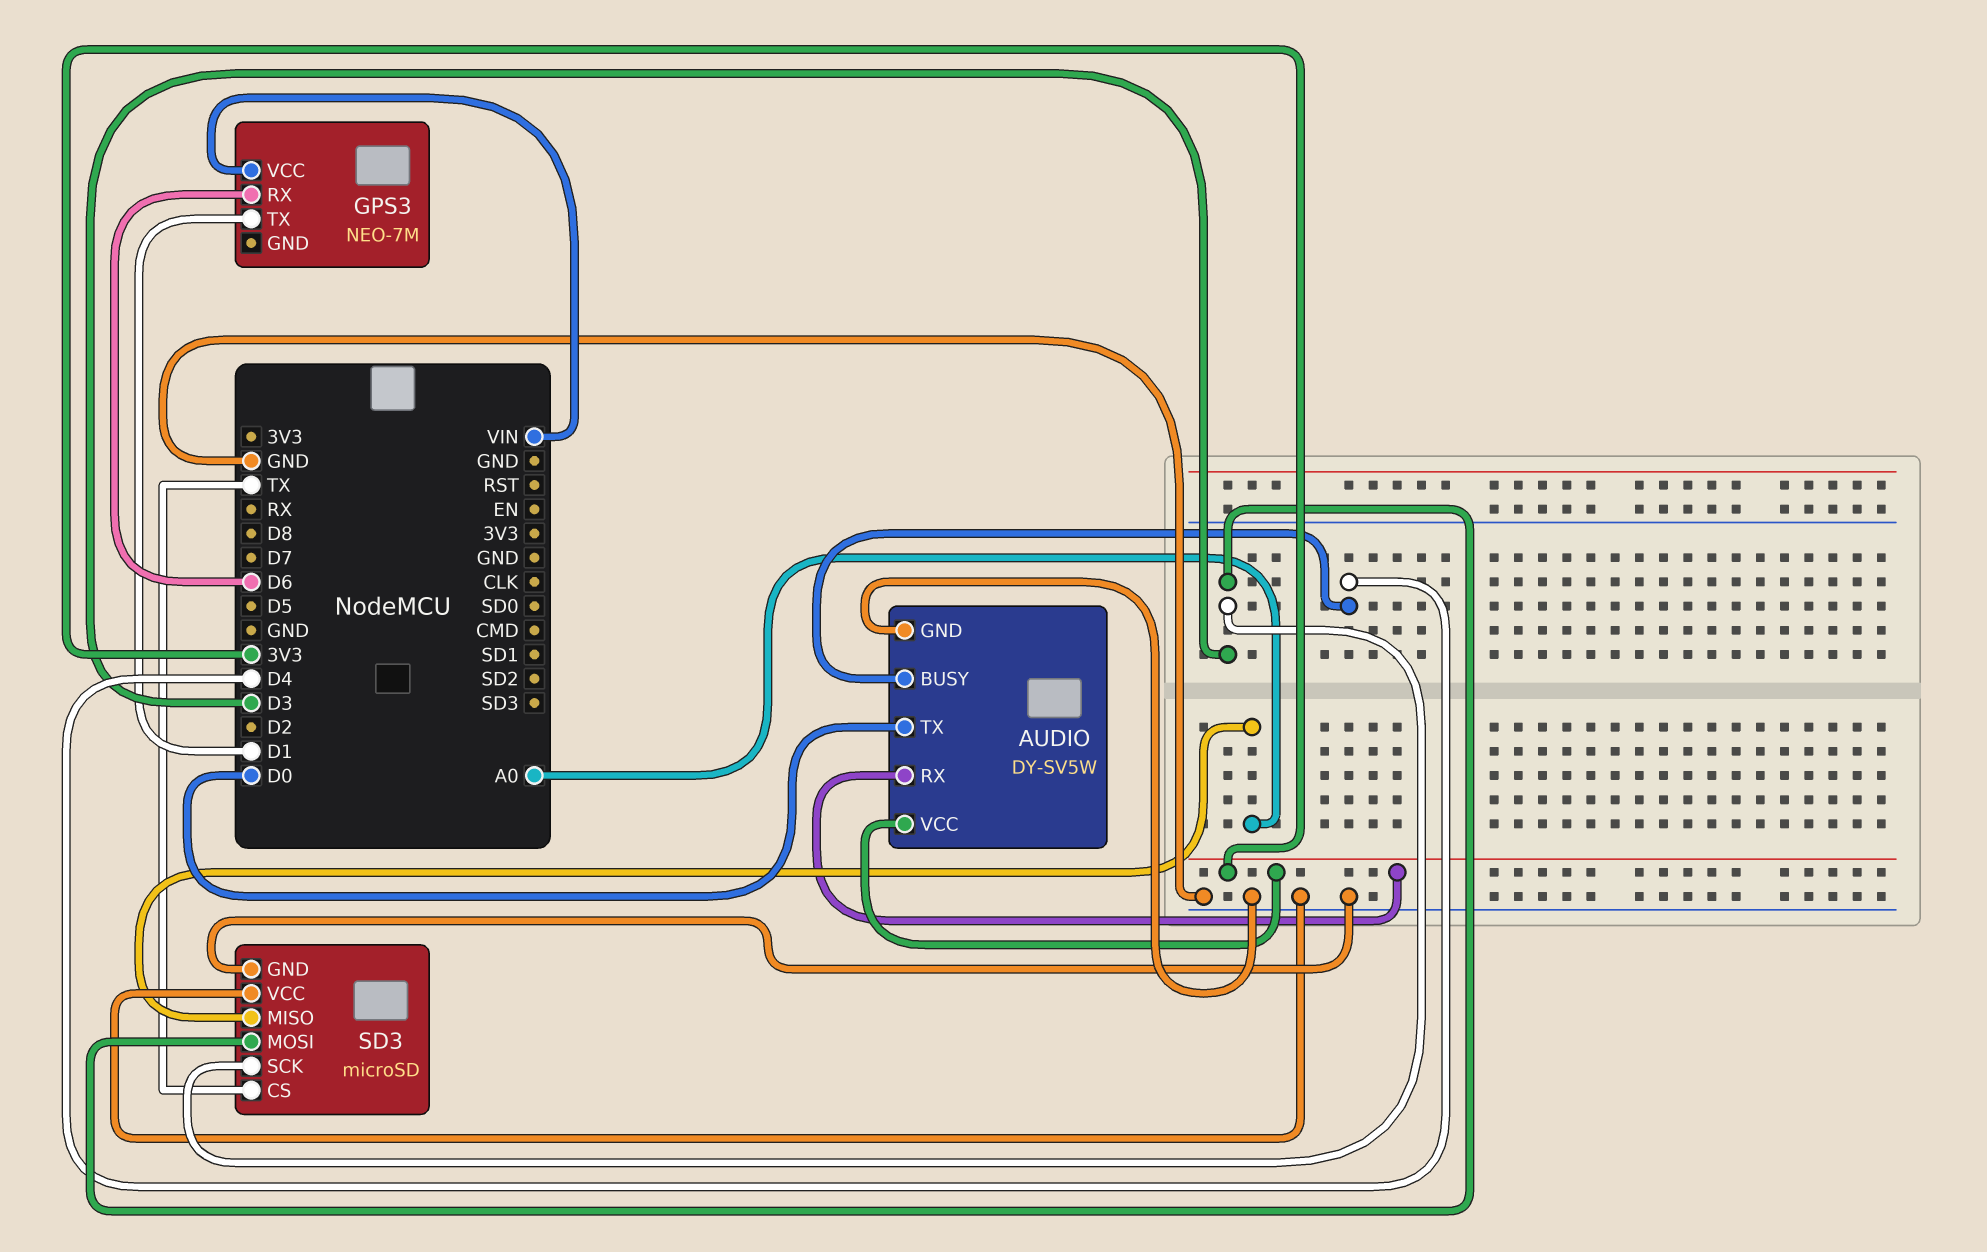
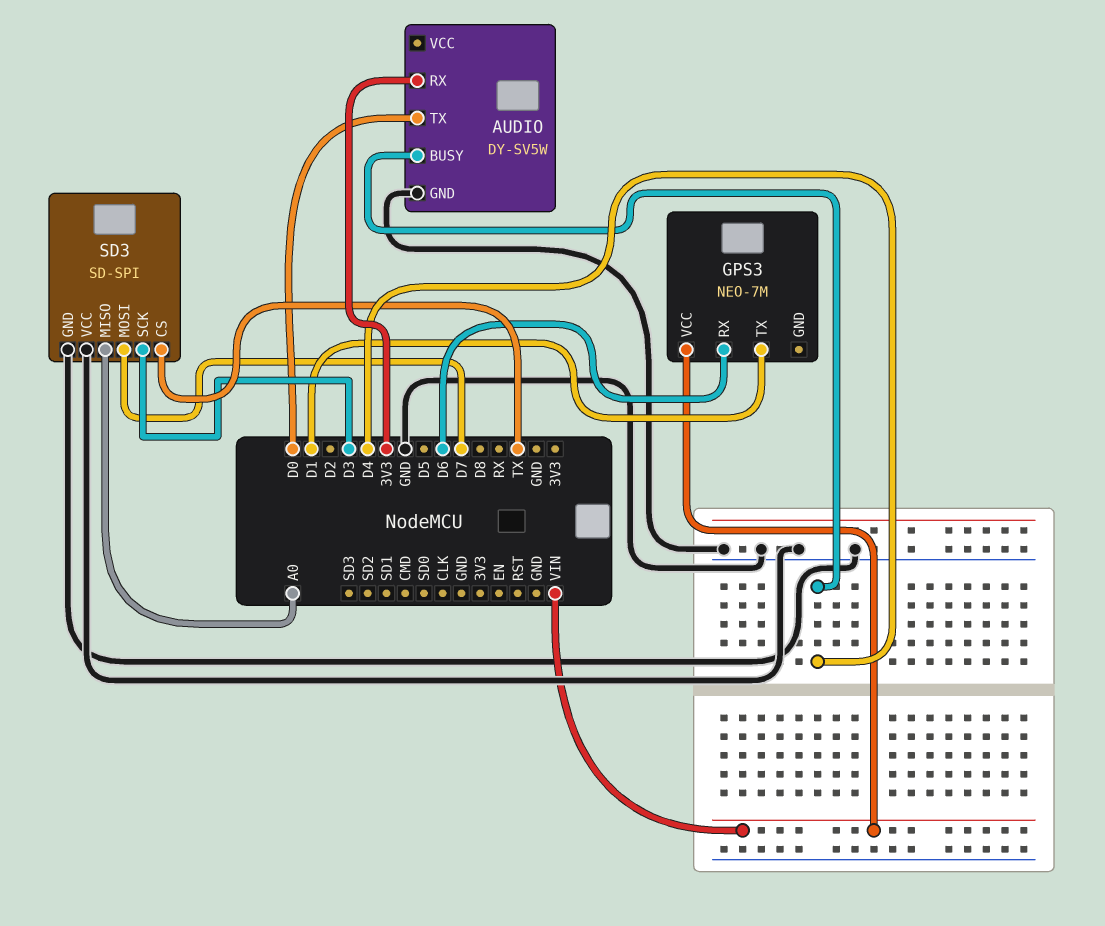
AUDIO pin VCC: 3V3 -> none
SD3: microSD -> SD-SPI
SD3 pin MOSI: D3 -> D7

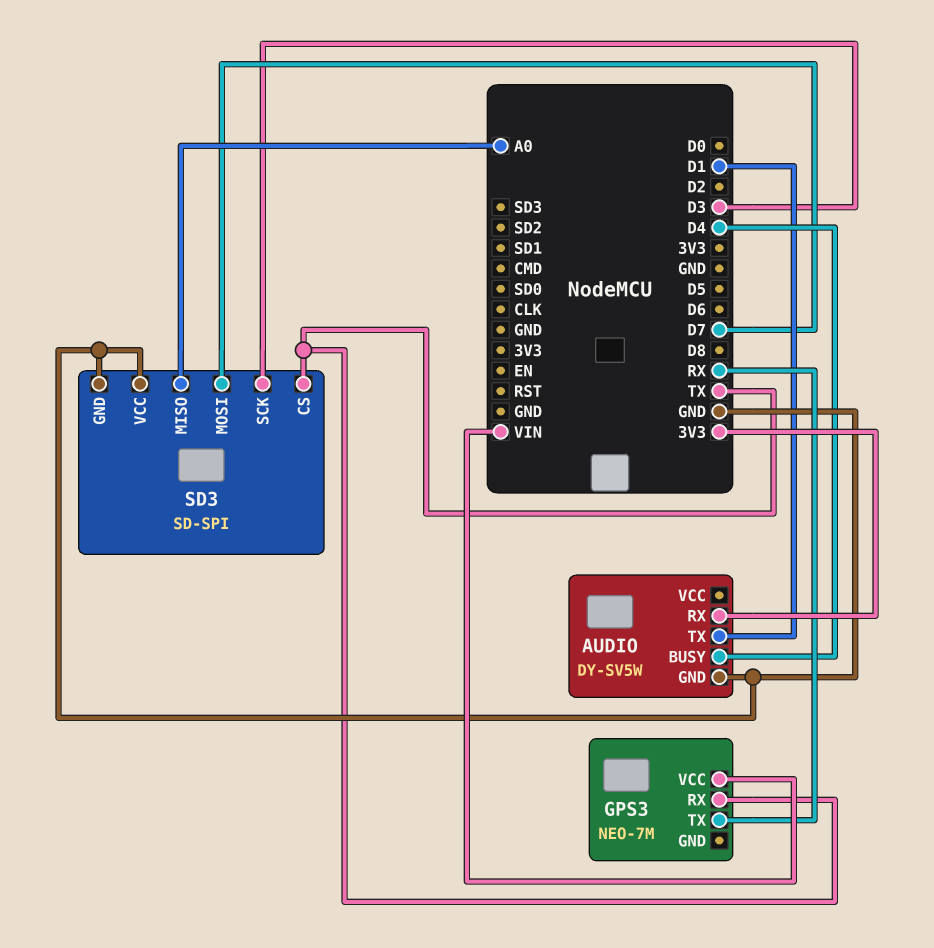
AUDIO pin TX: D0 -> D1
GPS3 pin RX: D6 -> TX
GPS3 pin TX: D1 -> RX

